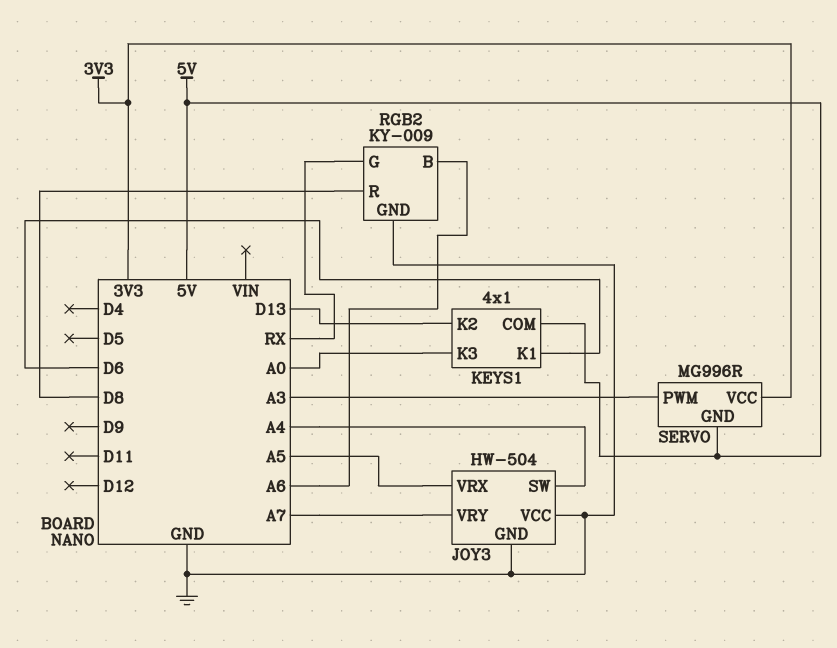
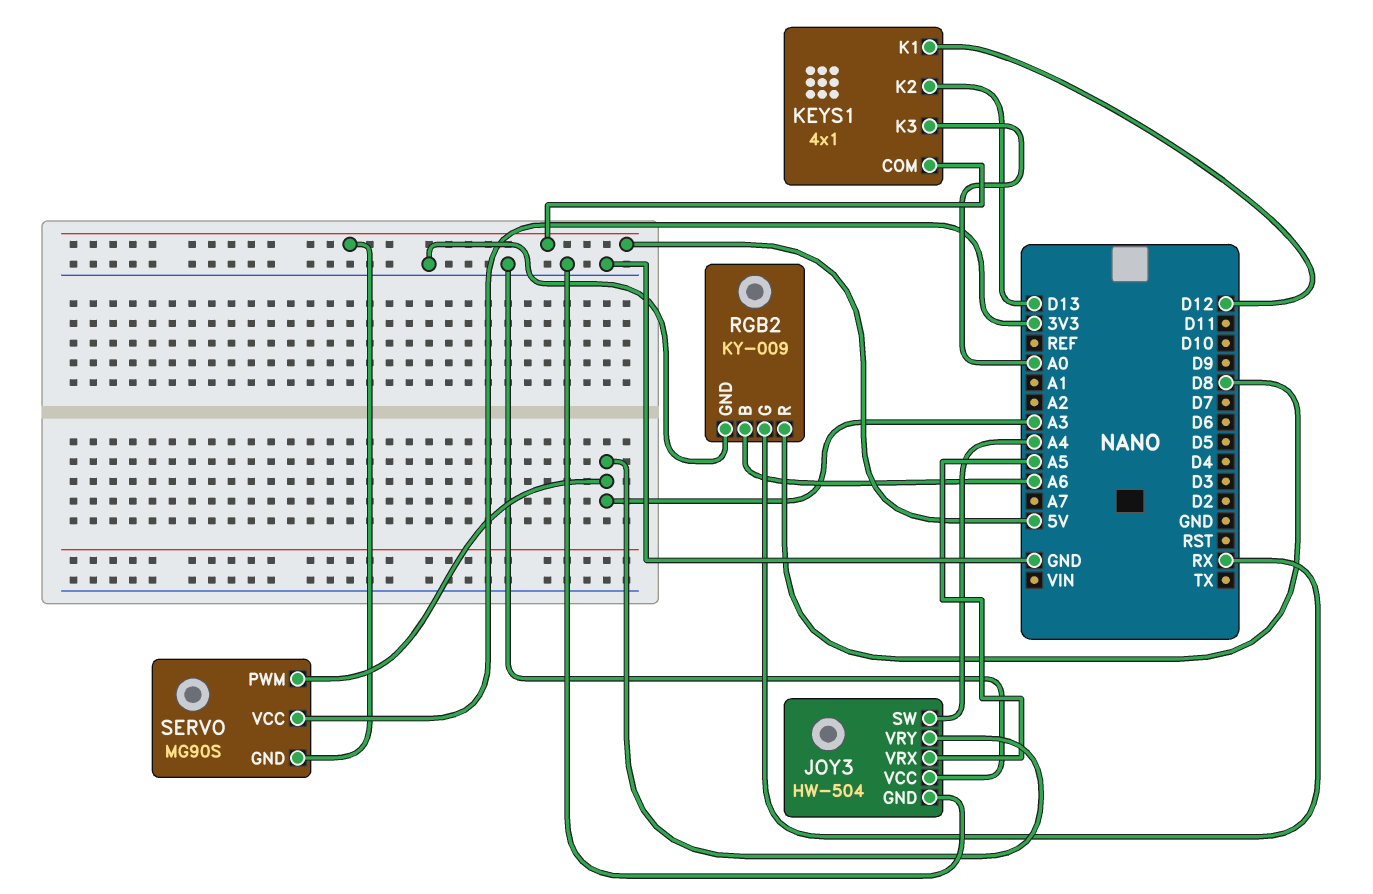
JOY3 pin VRY: A7 -> A3
KEYS1 pin K1: D6 -> D12
SERVO: MG996R -> MG90S

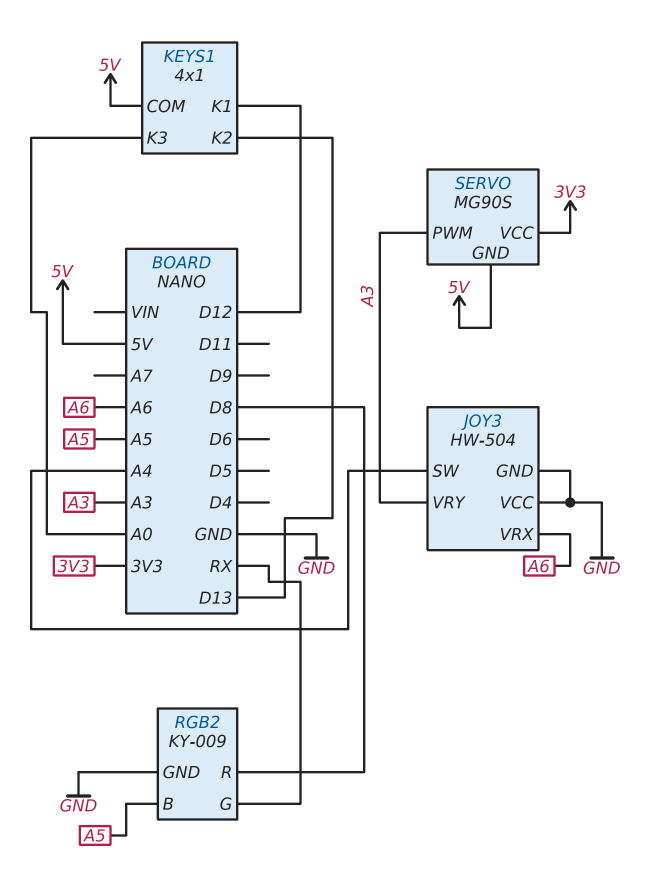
JOY3 pin VRX: A5 -> A6
RGB2 pin B: A6 -> A5

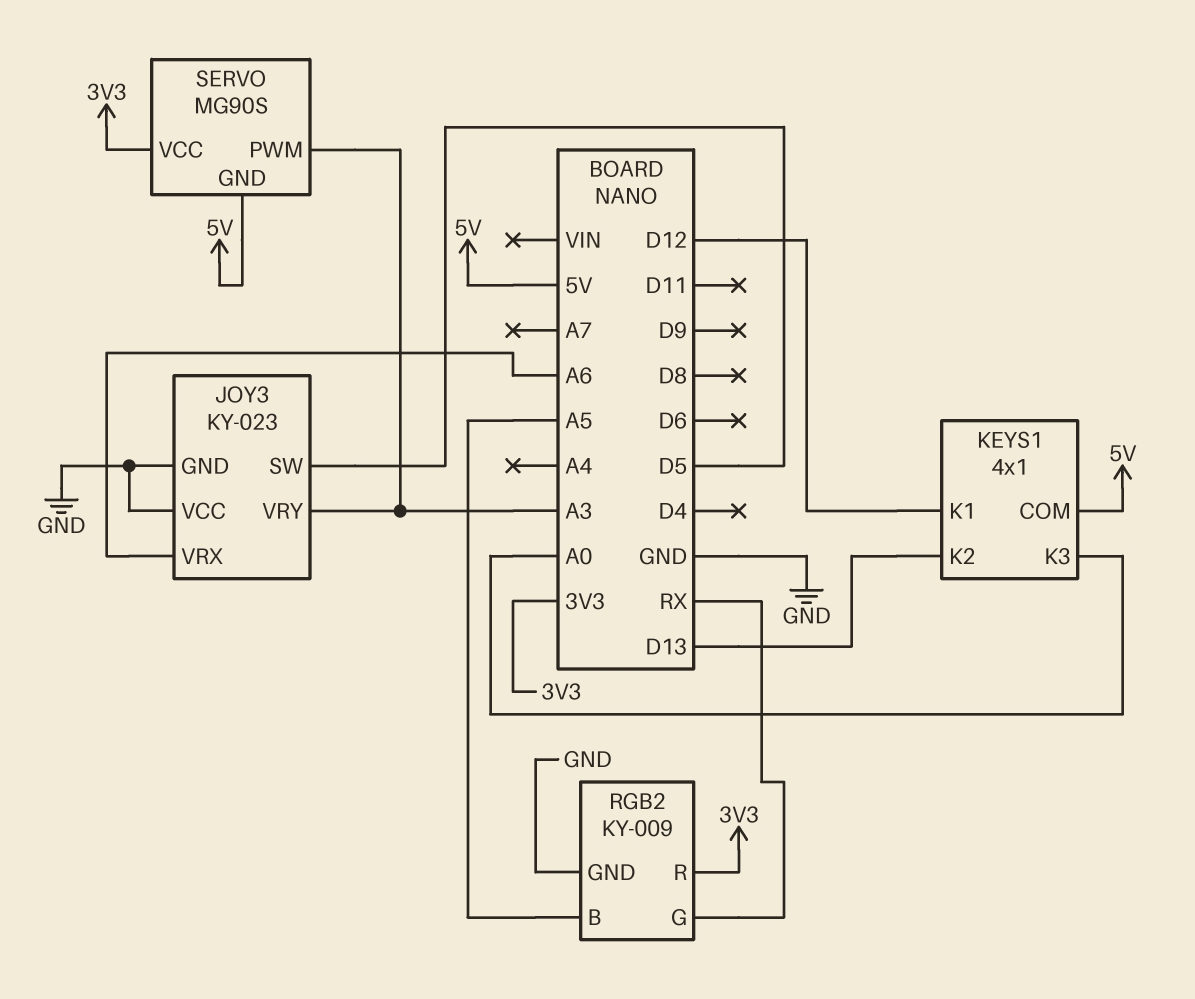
JOY3: HW-504 -> KY-023
JOY3 pin SW: A4 -> D5
RGB2 pin R: D8 -> 3V3

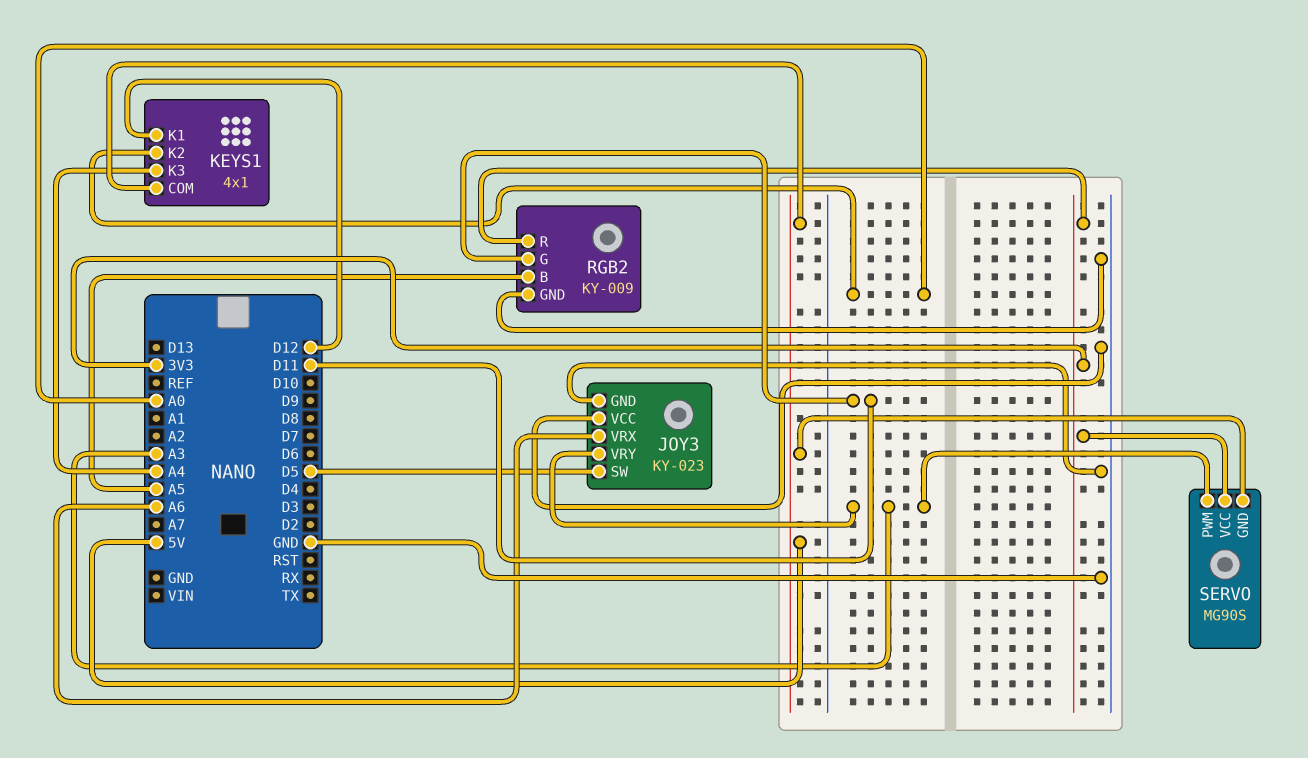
KEYS1 pin K2: D13 -> A0
KEYS1 pin K3: A0 -> A4
RGB2 pin G: RX -> D11

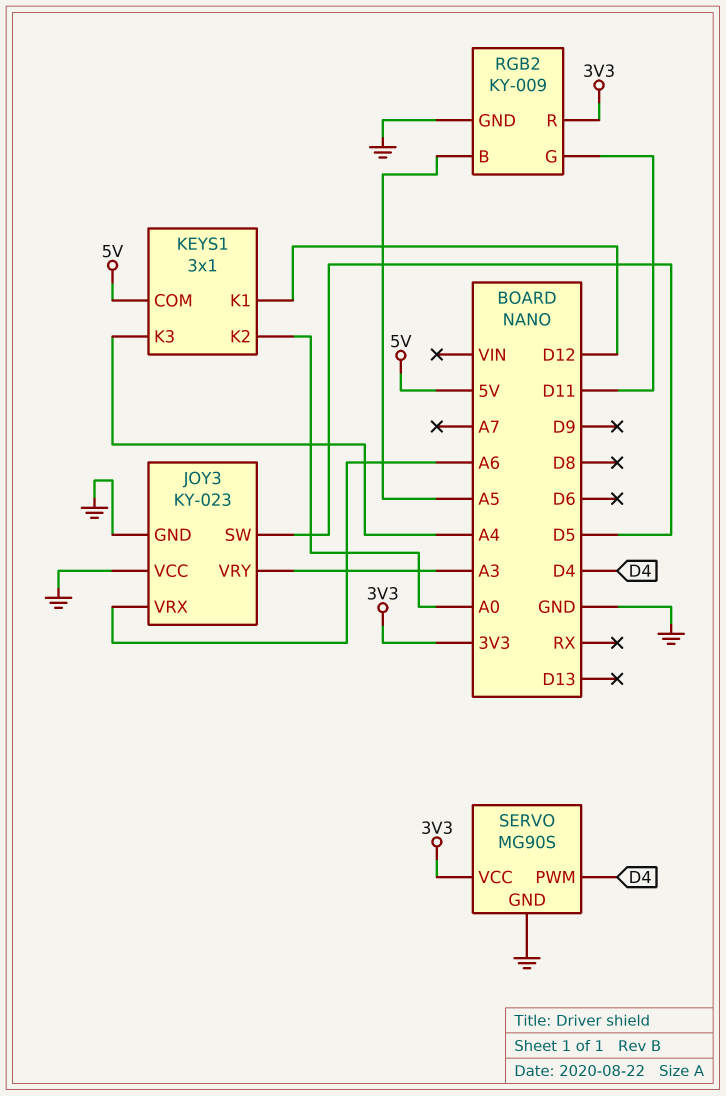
KEYS1: 4x1 -> 3x1
SERVO pin GND: 5V -> GND
SERVO pin PWM: A3 -> D4

